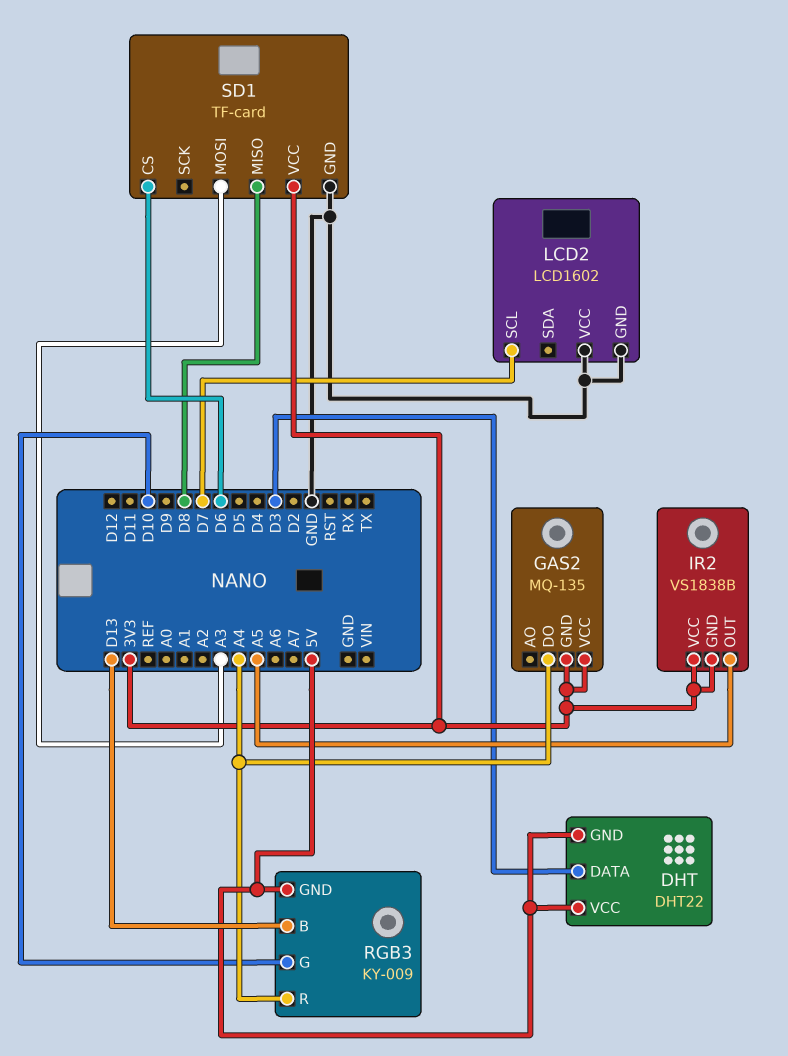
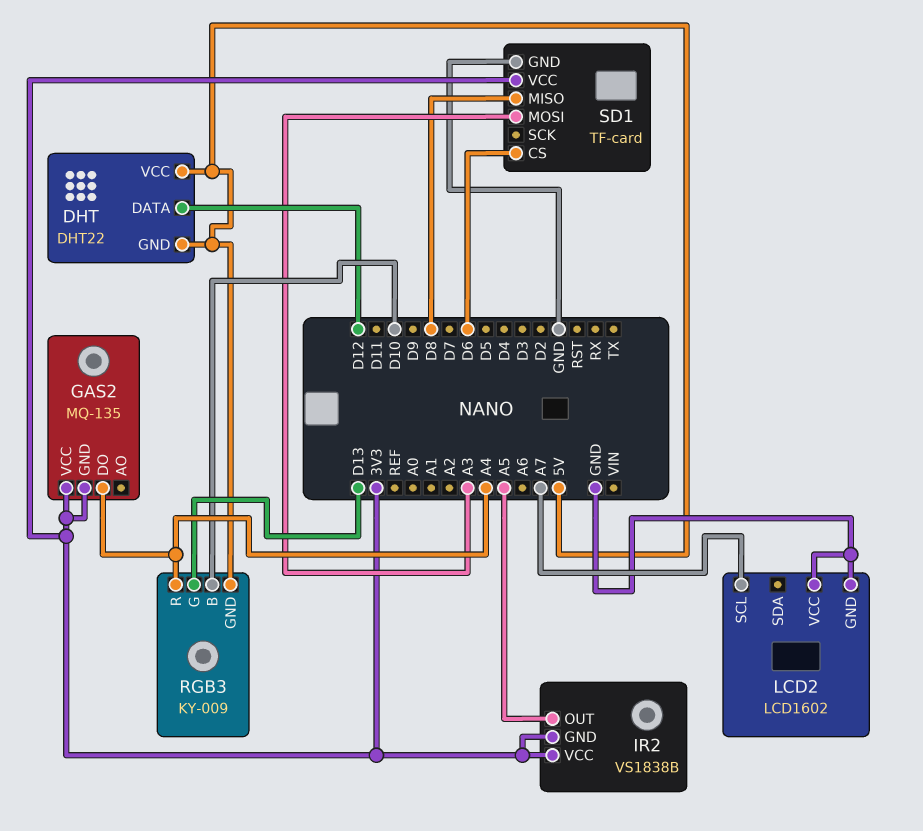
DHT pin DATA: D3 -> D12
LCD2 pin SCL: D7 -> A7
RGB3 pin B: D13 -> D10
RGB3 pin G: D10 -> D13

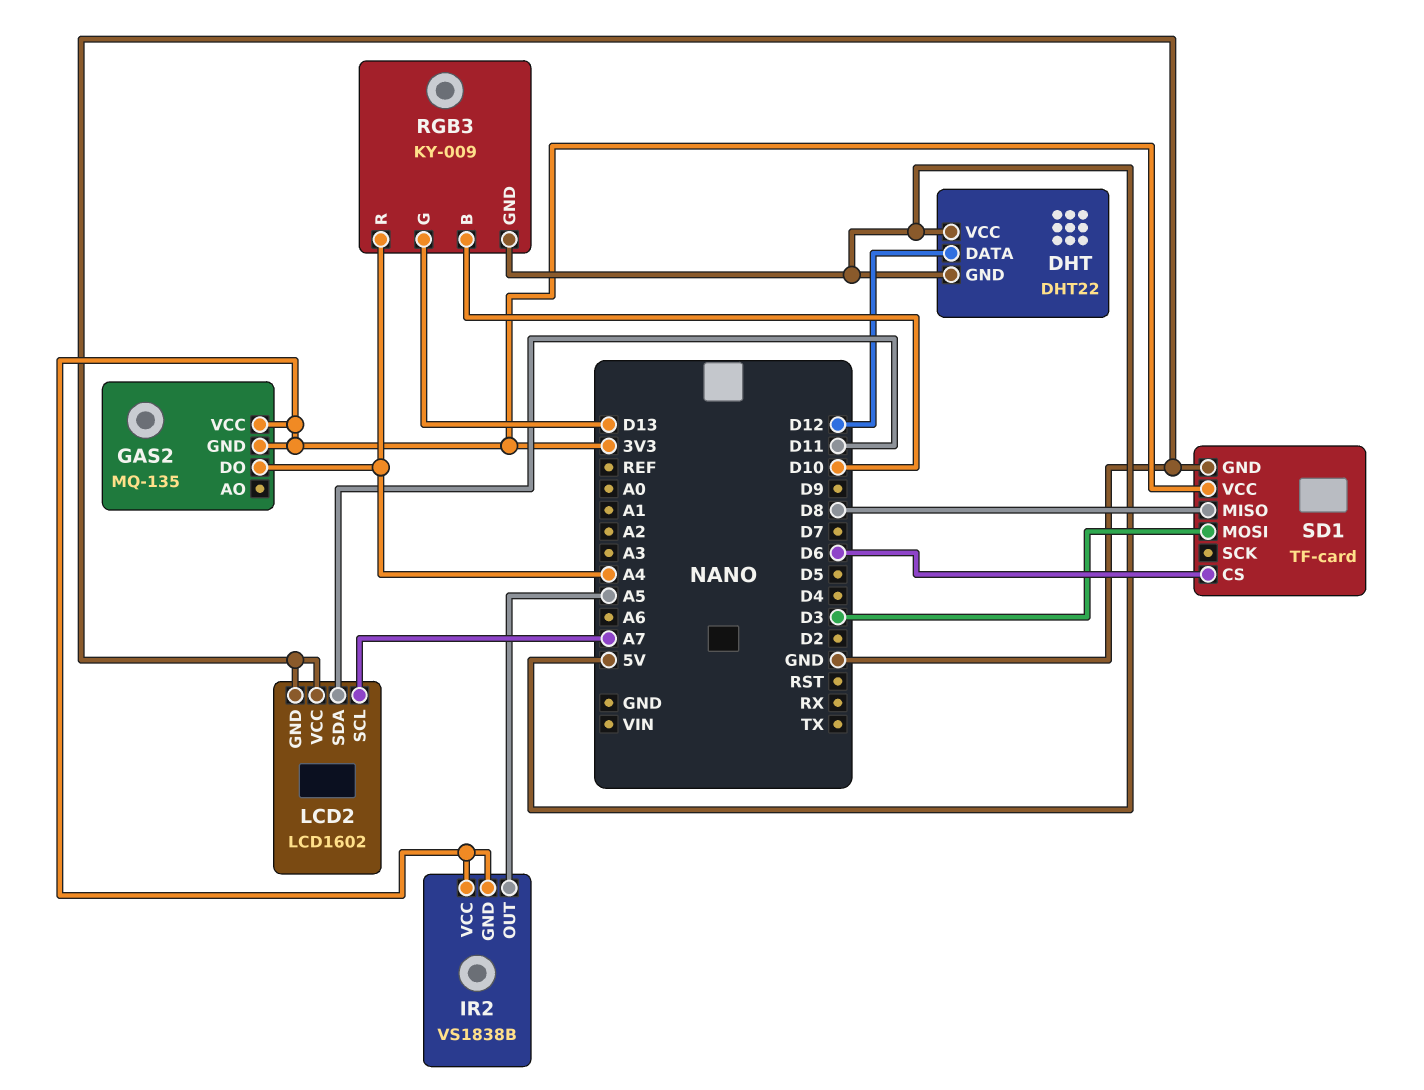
LCD2 pin SDA: none -> D11
SD1 pin MOSI: A3 -> D3

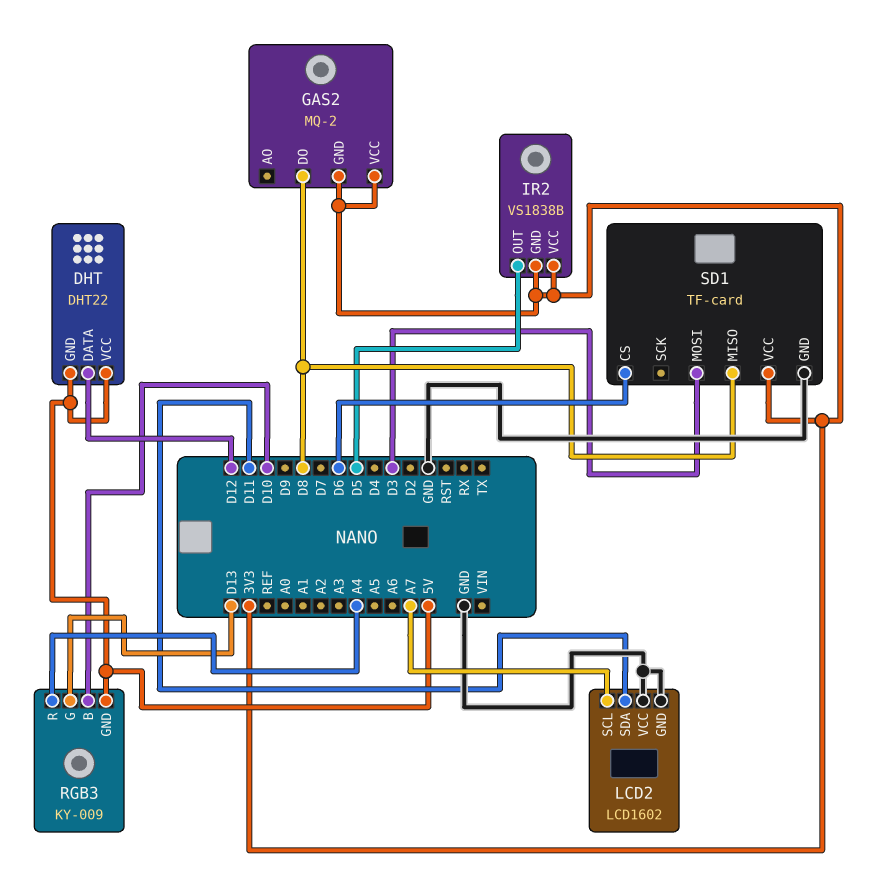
GAS2: MQ-135 -> MQ-2
GAS2 pin DO: A4 -> D8
IR2 pin OUT: A5 -> D5

